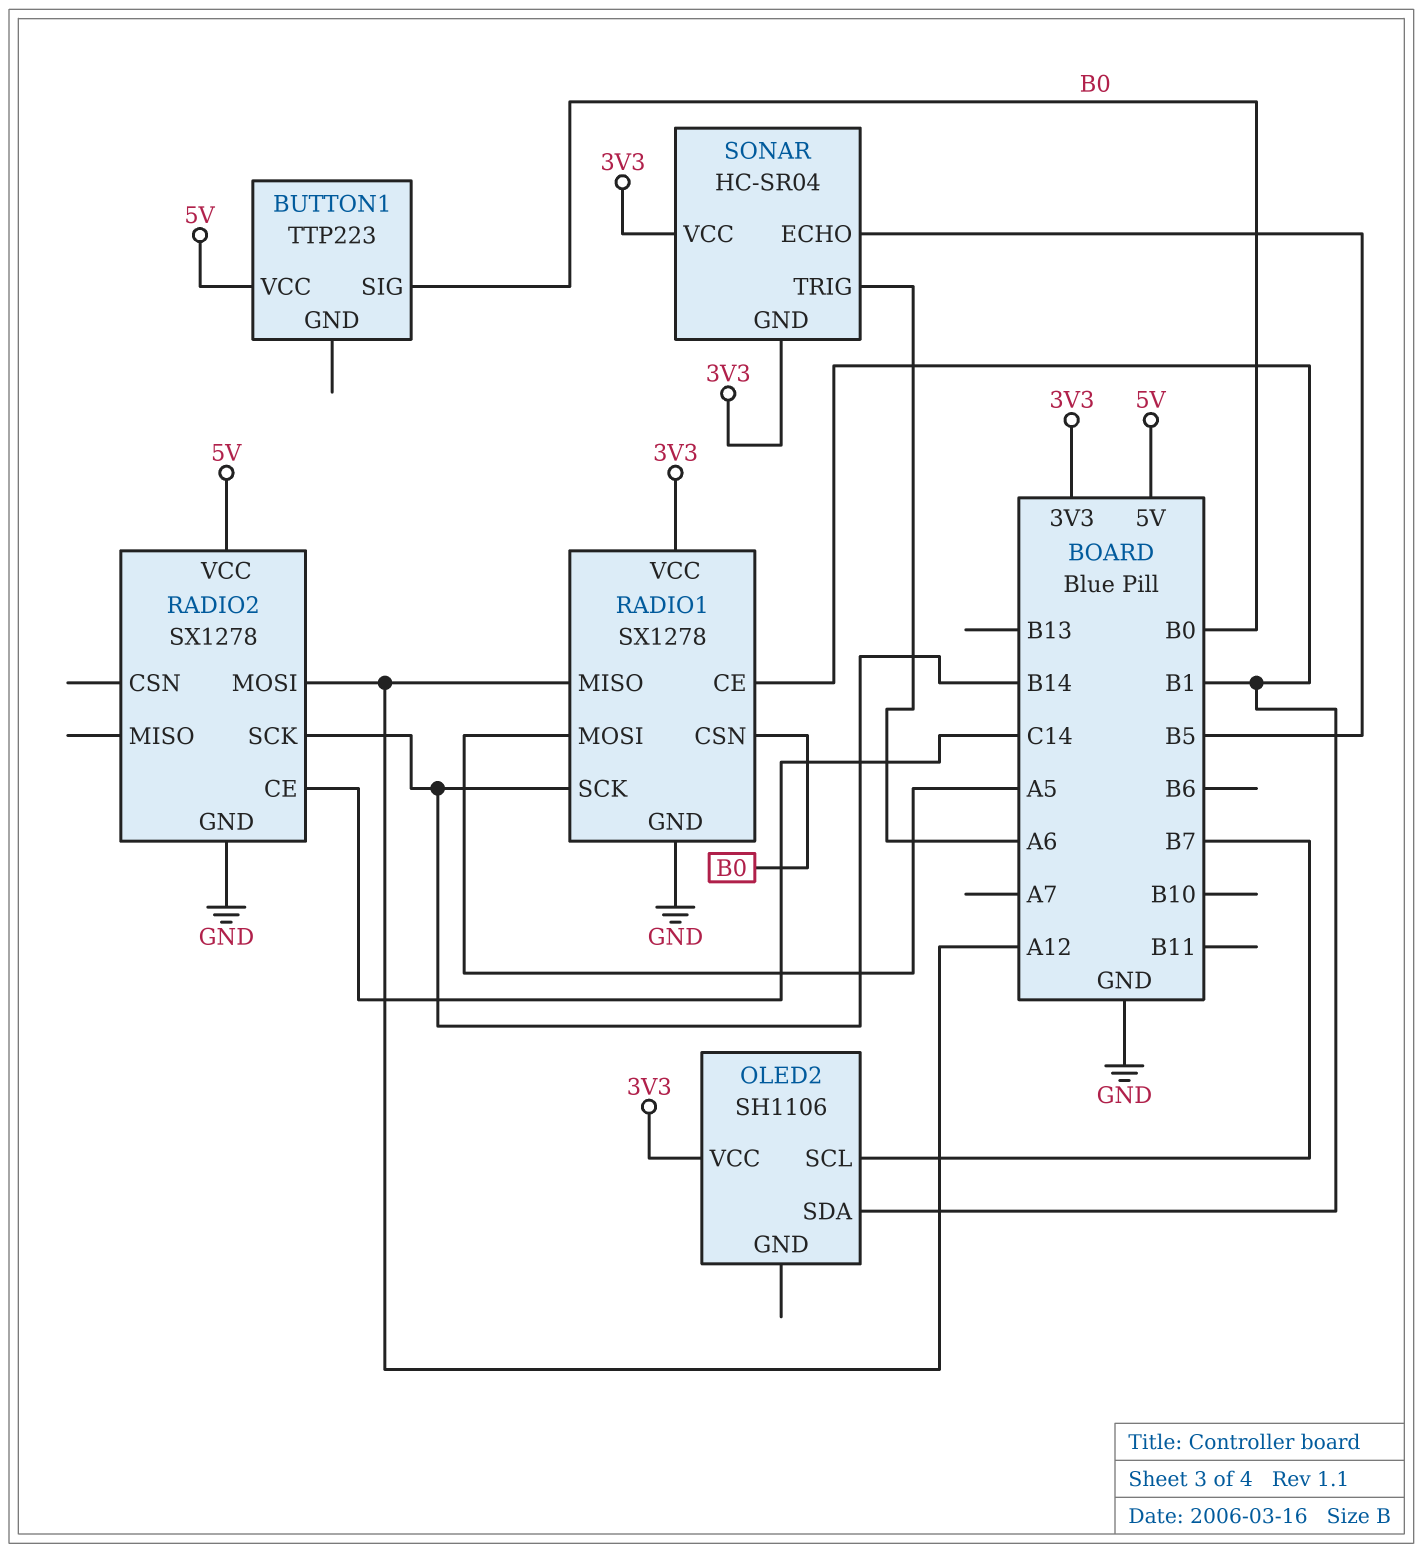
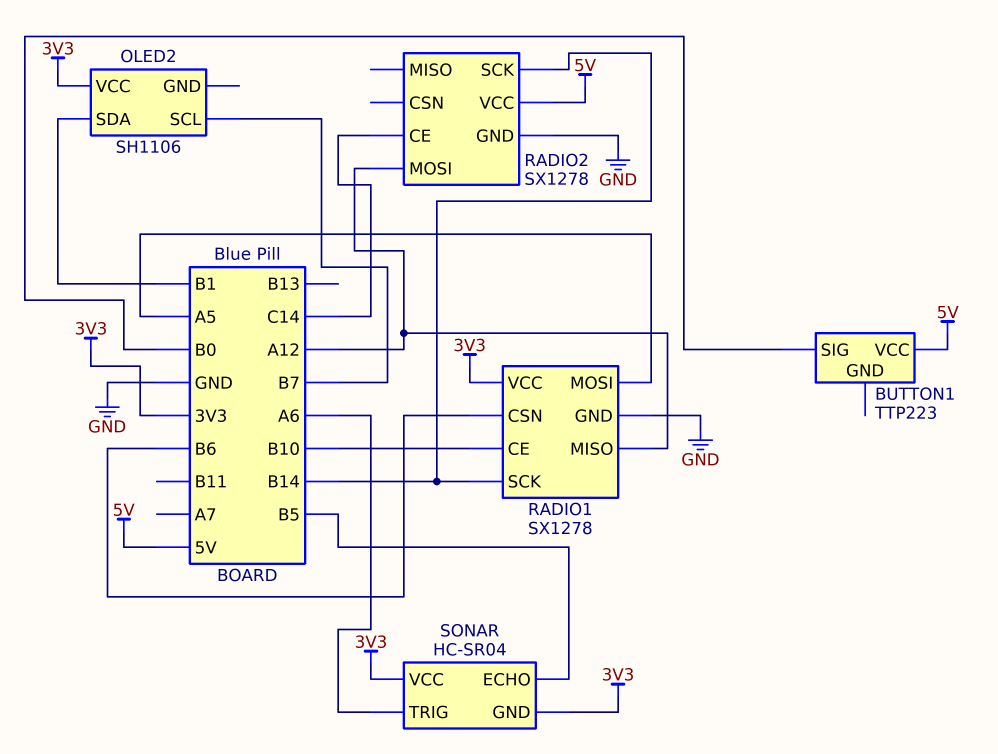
RADIO1 pin CE: B1 -> B10
RADIO1 pin CSN: B0 -> B6

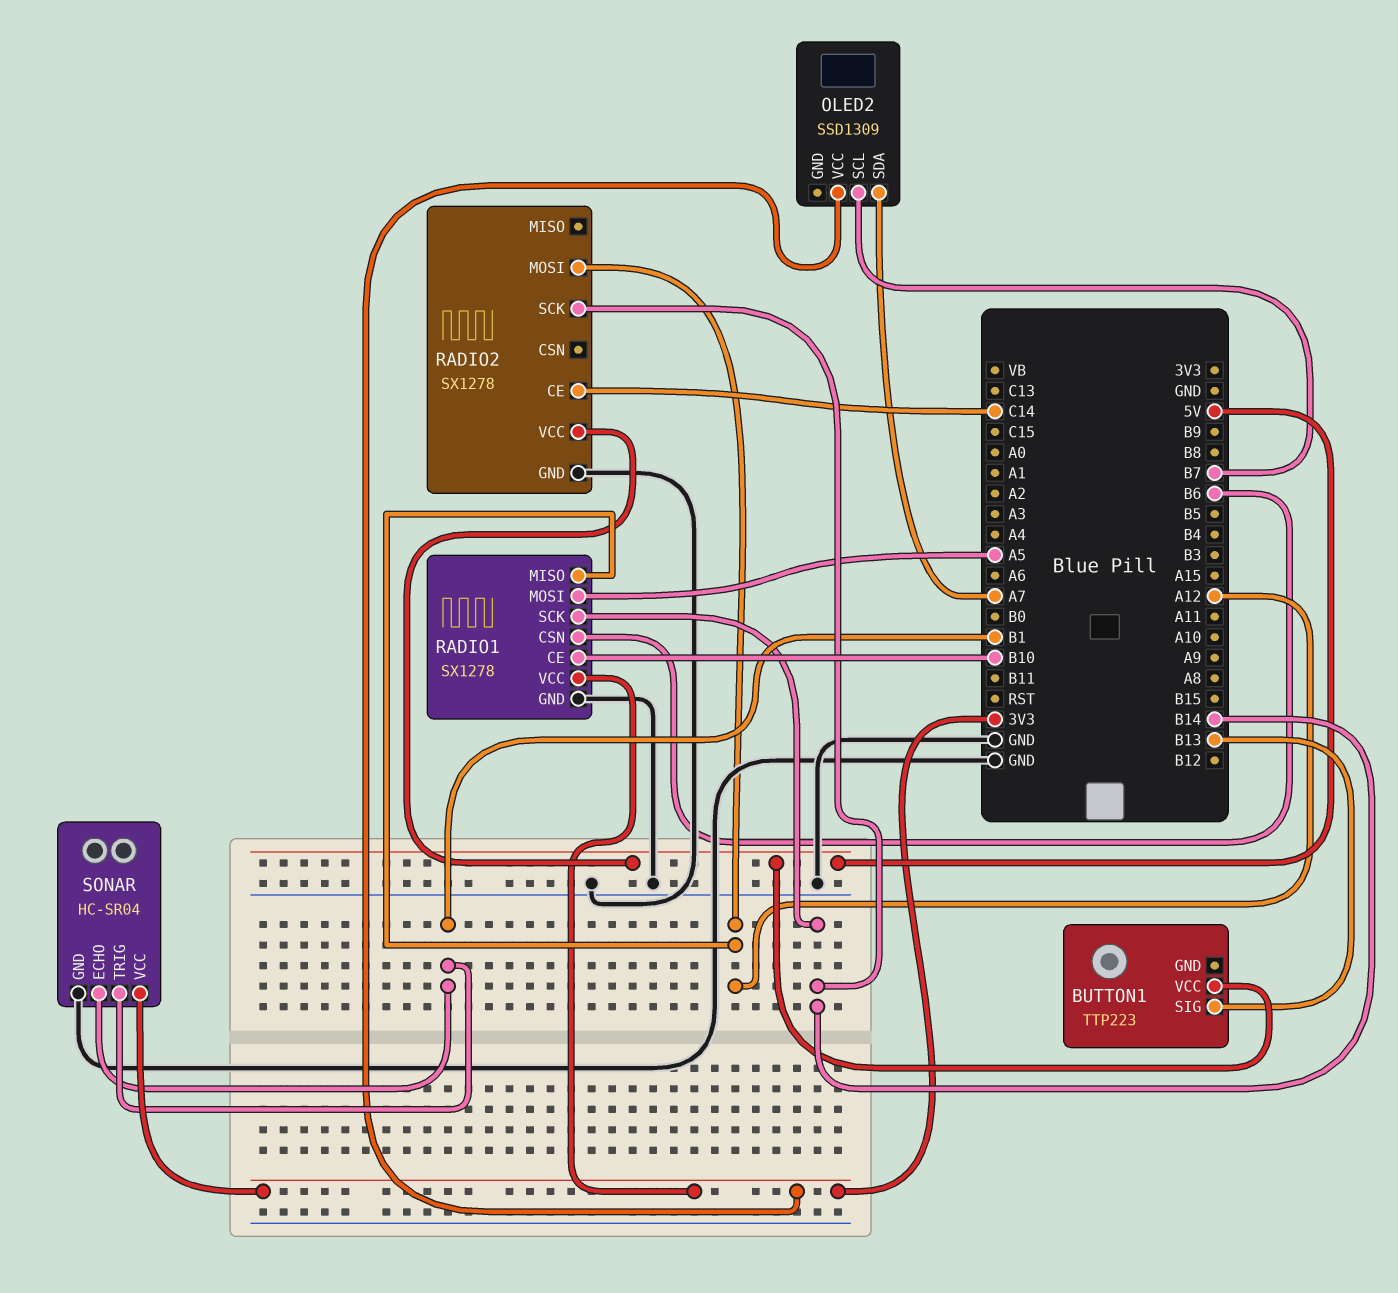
BUTTON1 pin SIG: B0 -> B13
OLED2: SH1106 -> SSD1309
OLED2 pin SDA: B1 -> A7
SONAR pin ECHO: B5 -> B1
SONAR pin GND: 3V3 -> GND
SONAR pin TRIG: A6 -> B1

